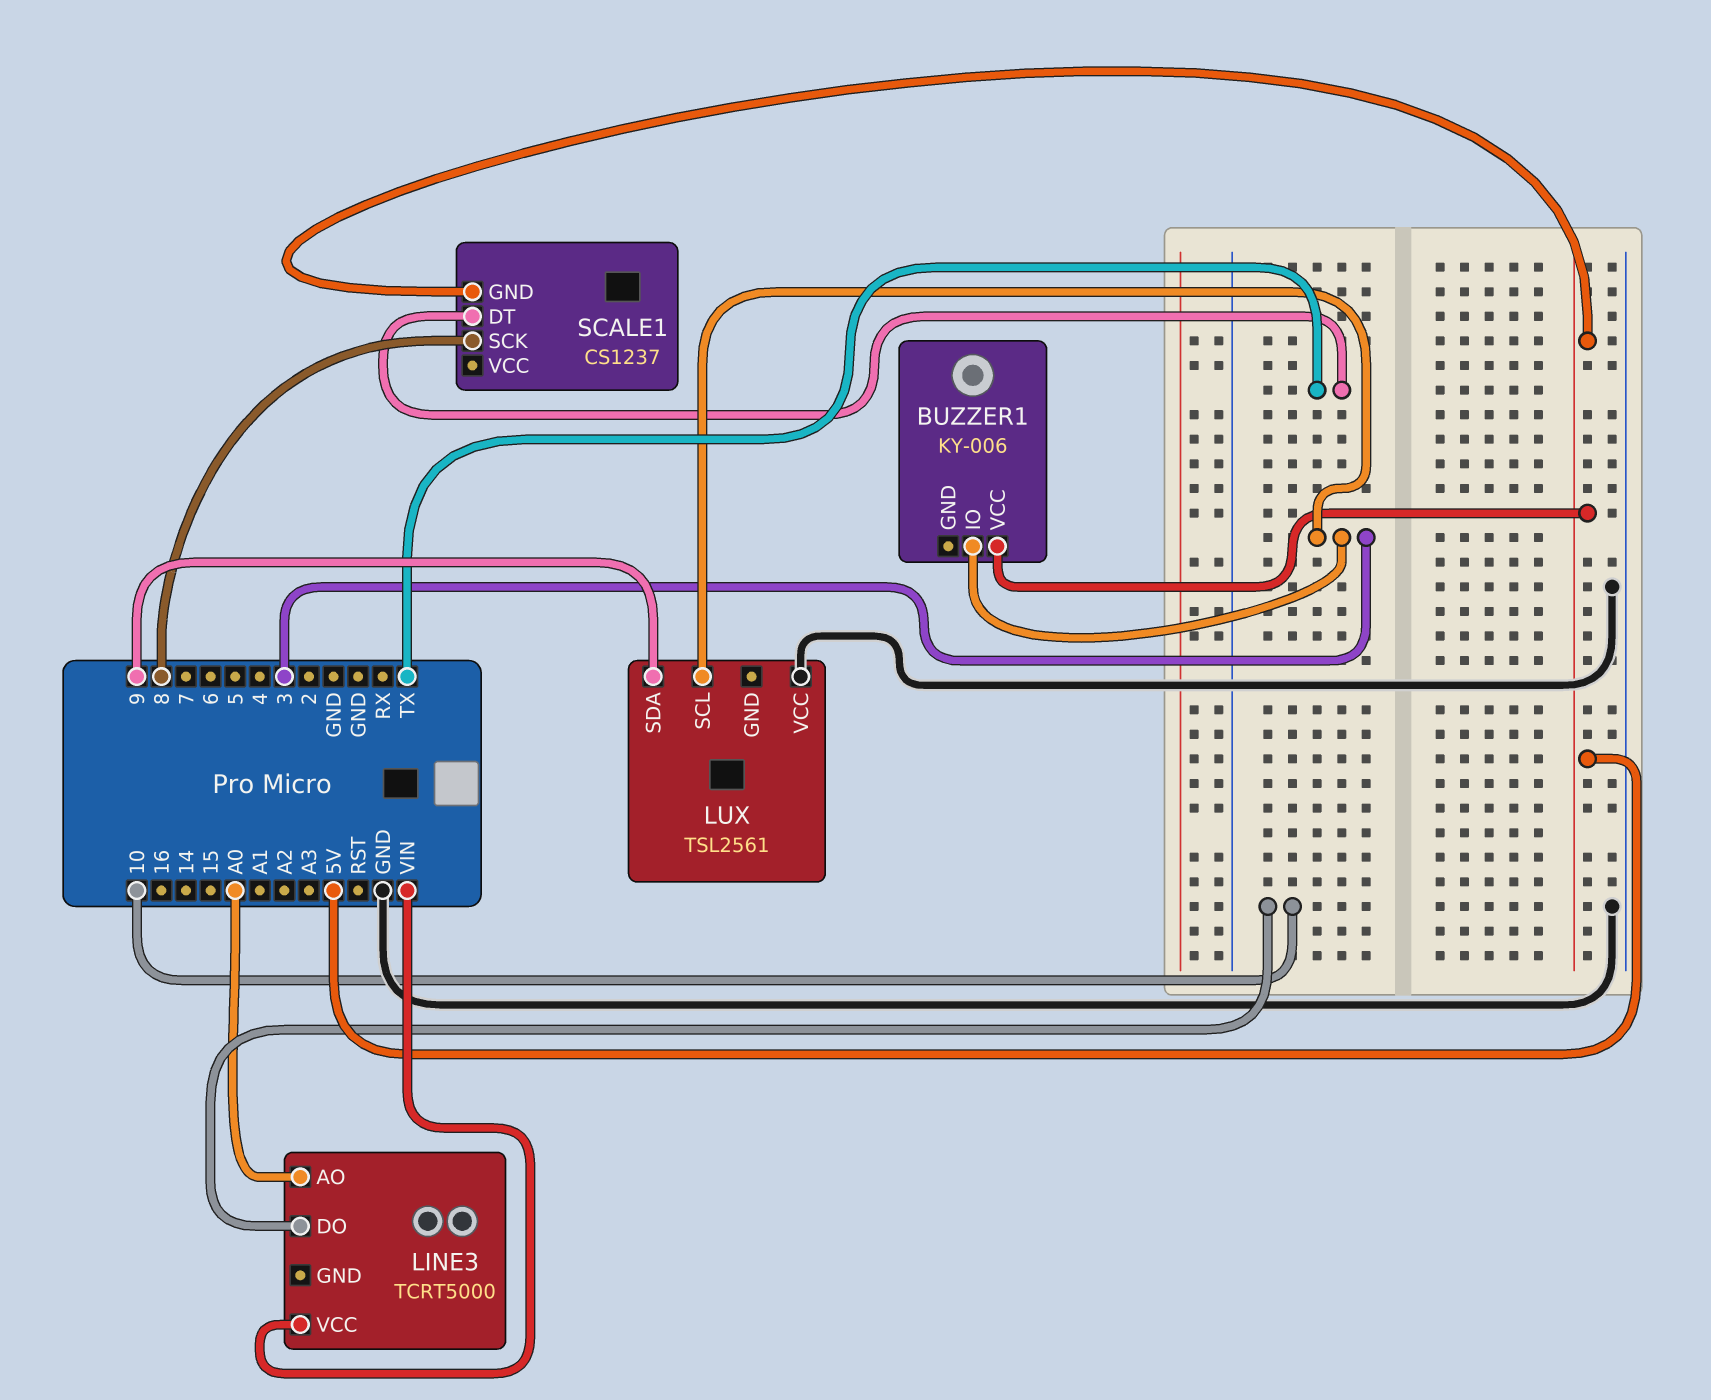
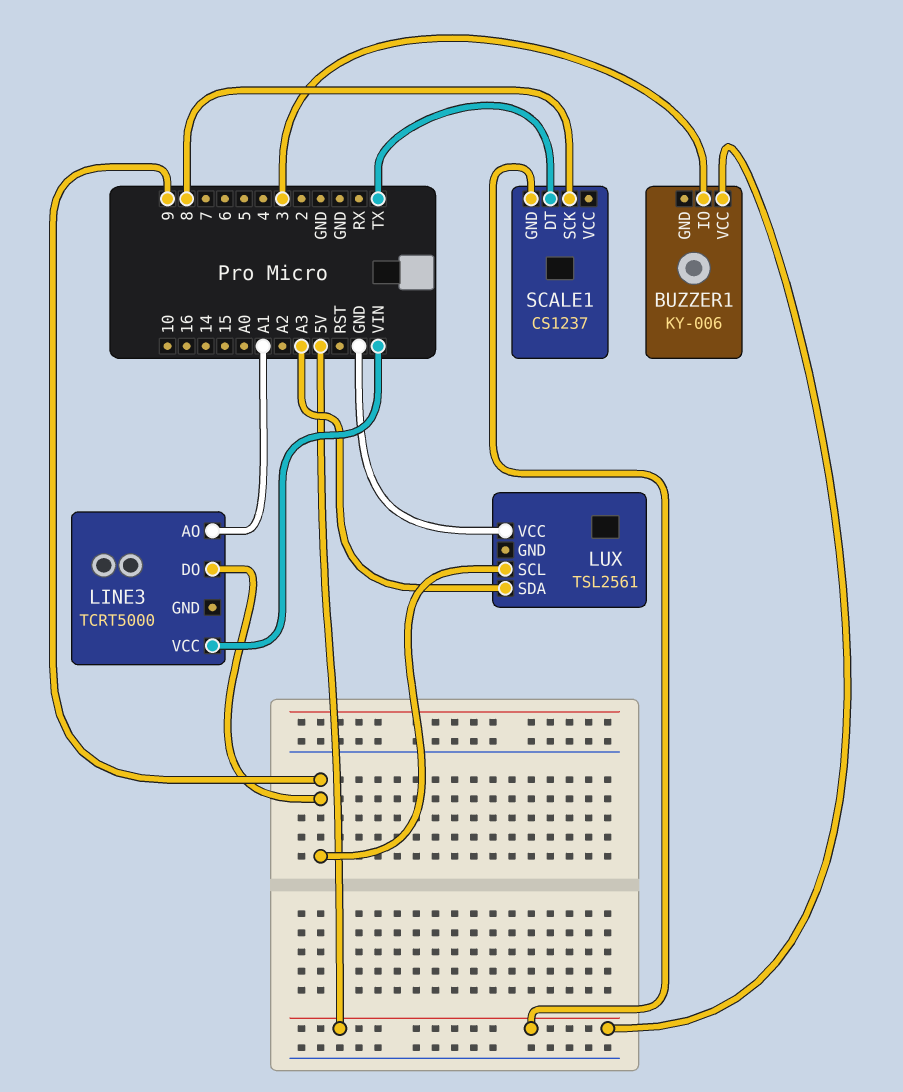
LINE3 pin AO: A0 -> A1
LINE3 pin DO: 10 -> 9
LUX pin SCL: 3 -> 9
LUX pin SDA: 9 -> A3

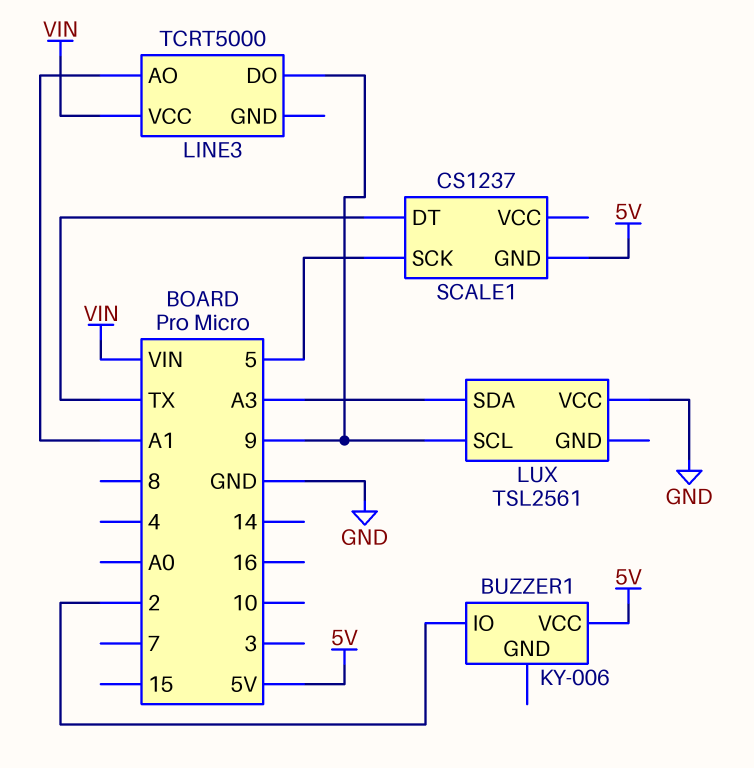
BUZZER1 pin IO: 3 -> 2
SCALE1 pin SCK: 8 -> 5

